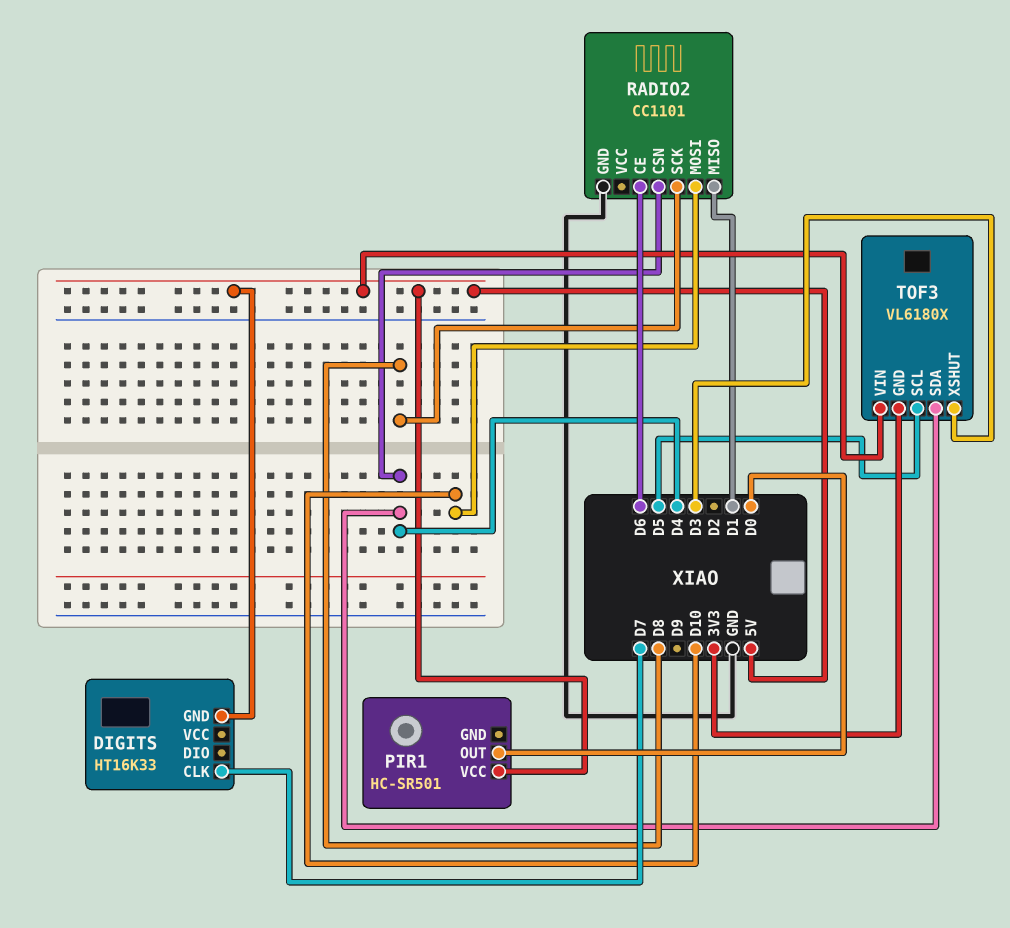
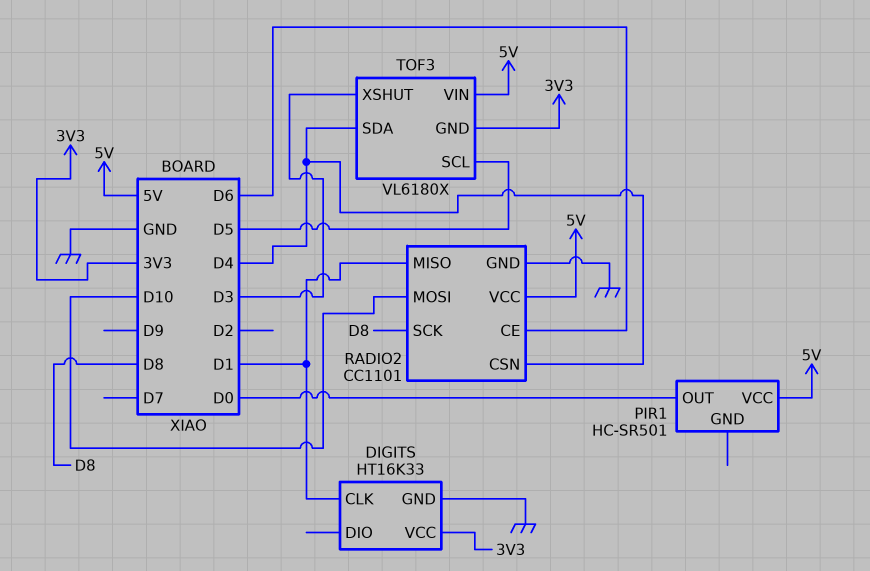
DIGITS pin CLK: D7 -> D1
DIGITS pin GND: 5V -> GND
DIGITS pin VCC: none -> 3V3
RADIO2 pin VCC: none -> 5V

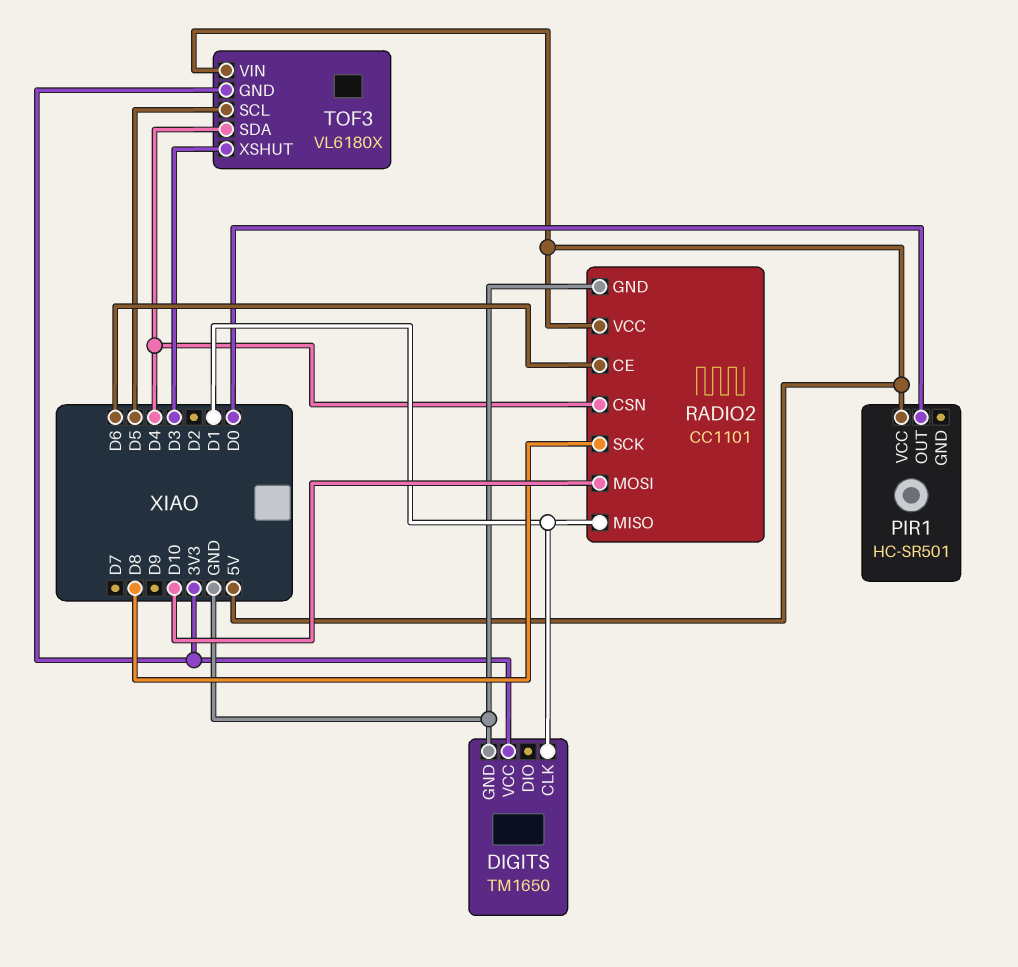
DIGITS: HT16K33 -> TM1650

